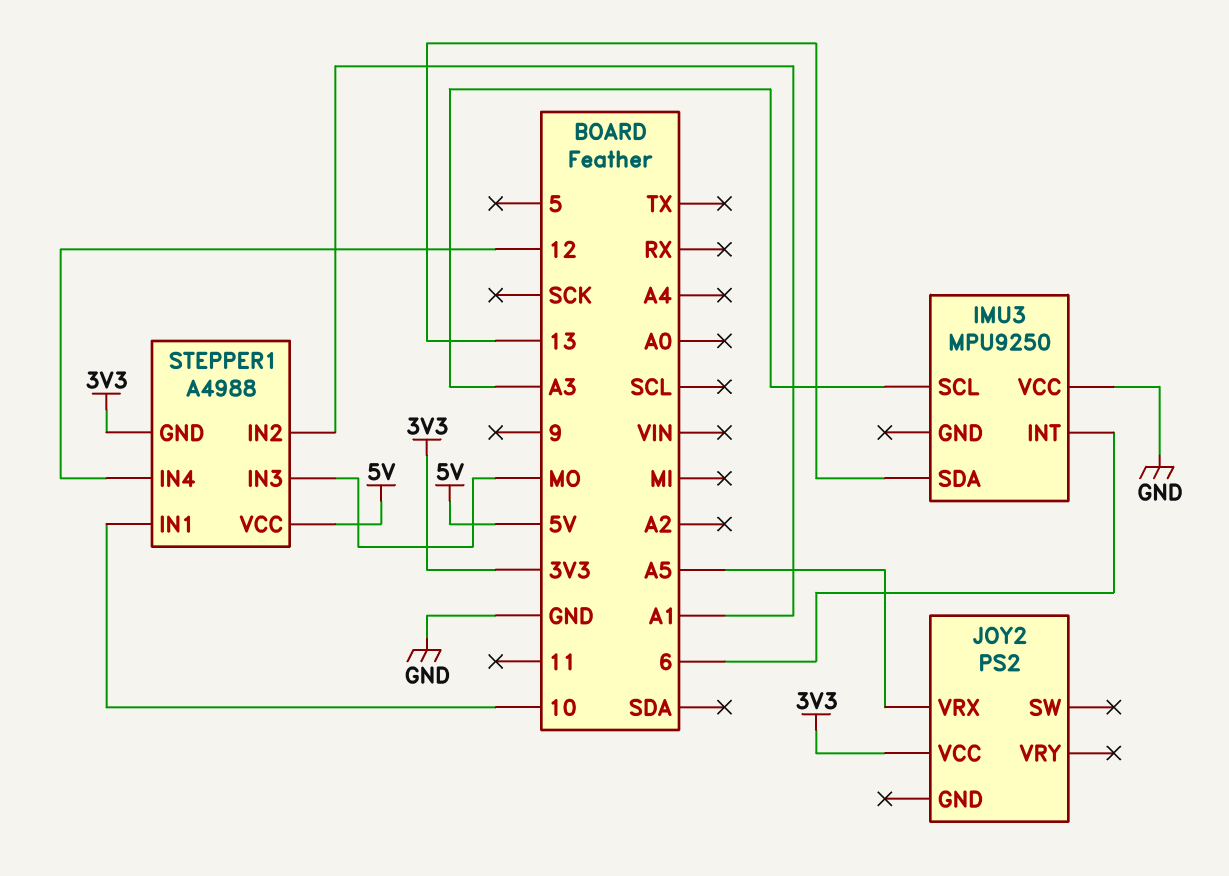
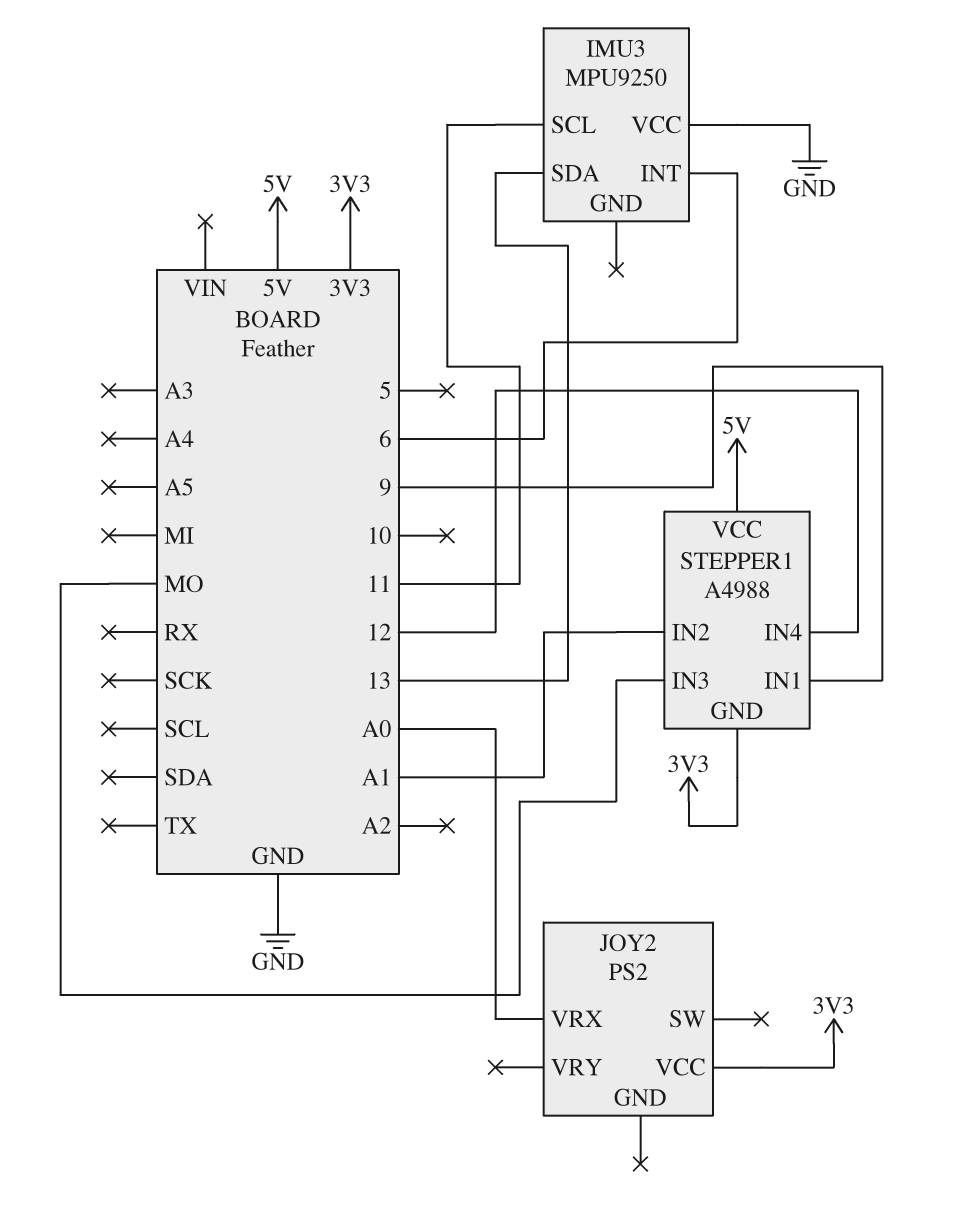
IMU3 pin SCL: A3 -> 11
JOY2 pin VRX: A5 -> A0
STEPPER1 pin IN1: 10 -> 9

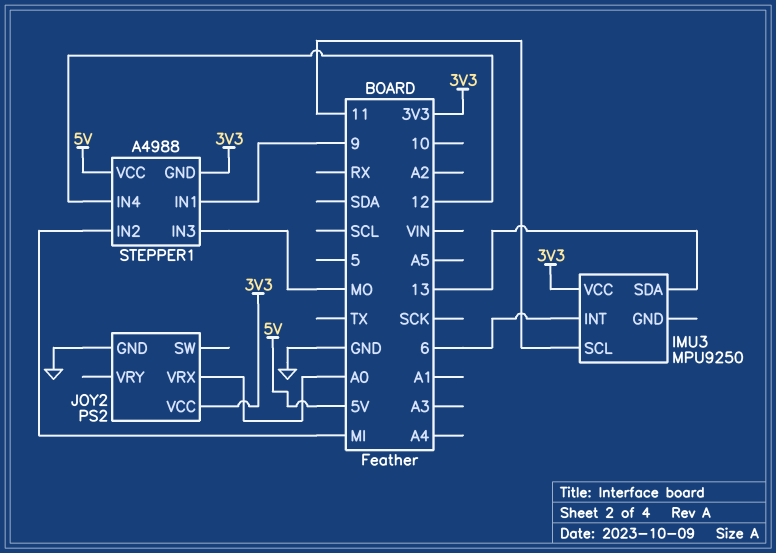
IMU3 pin VCC: GND -> 3V3
JOY2 pin GND: none -> GND
STEPPER1 pin IN2: A1 -> MI

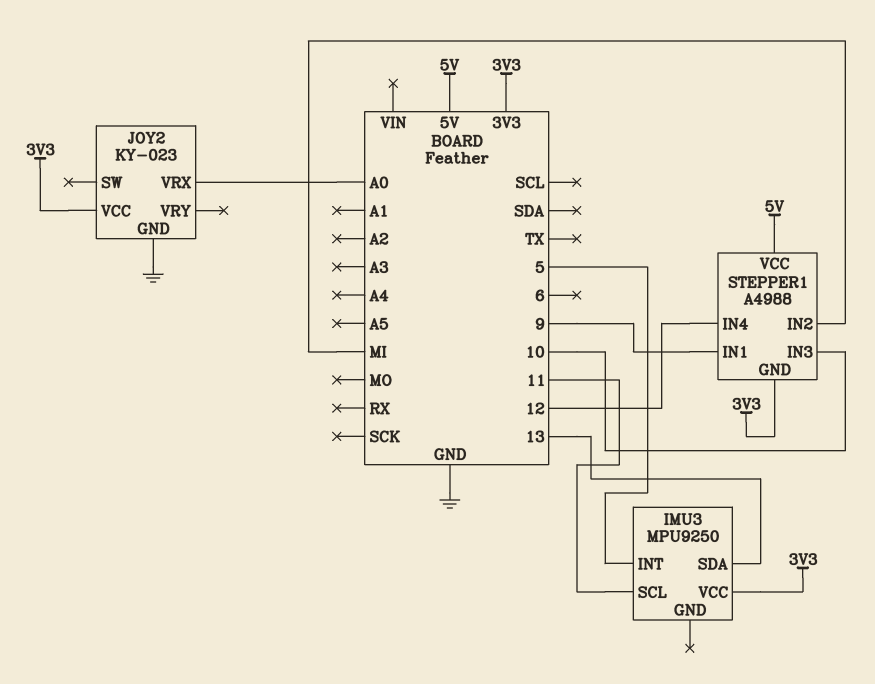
IMU3 pin INT: 6 -> 5
JOY2: PS2 -> KY-023
STEPPER1 pin IN3: MO -> 10

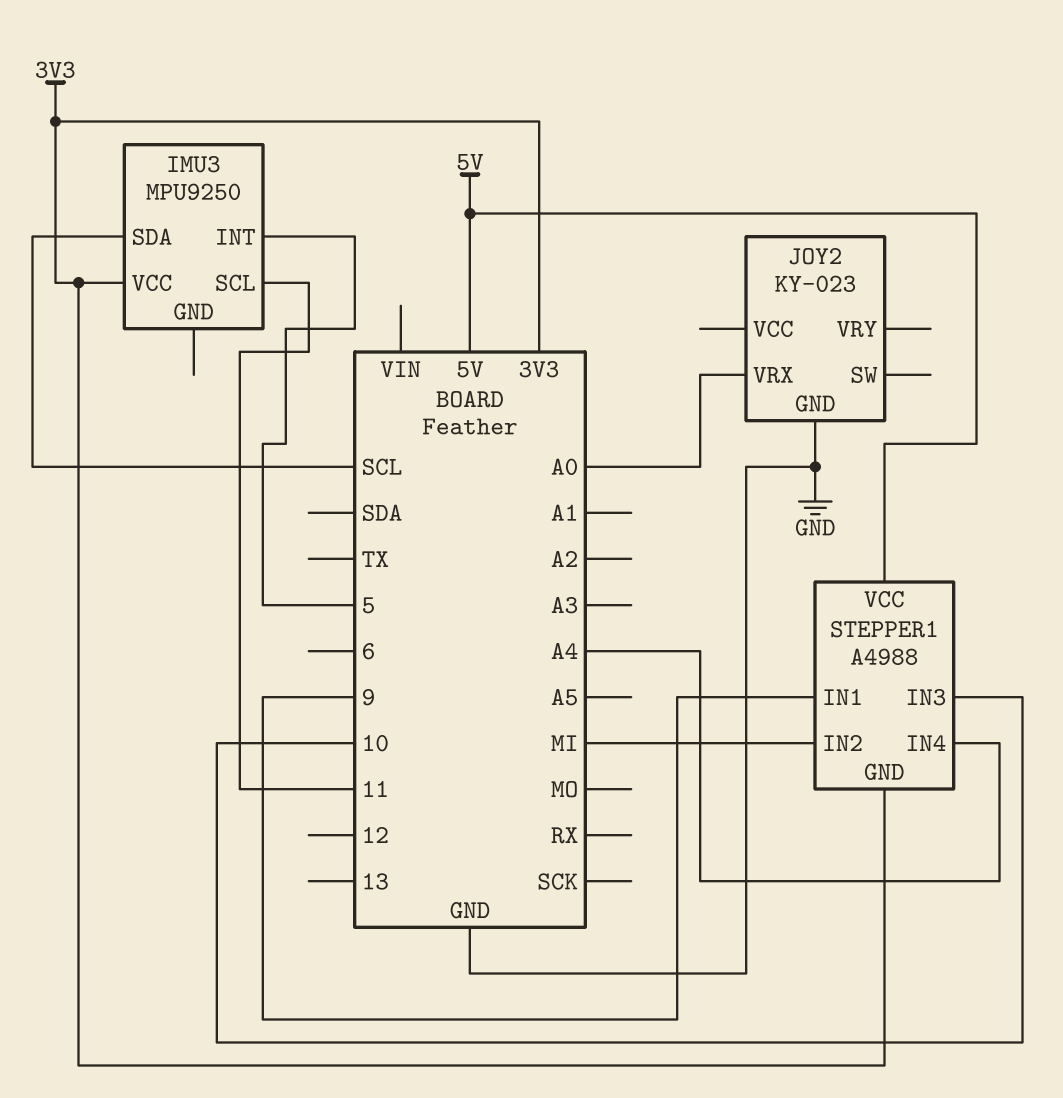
IMU3 pin SDA: 13 -> SCL
JOY2 pin VCC: 3V3 -> none
STEPPER1 pin IN4: 12 -> A4

